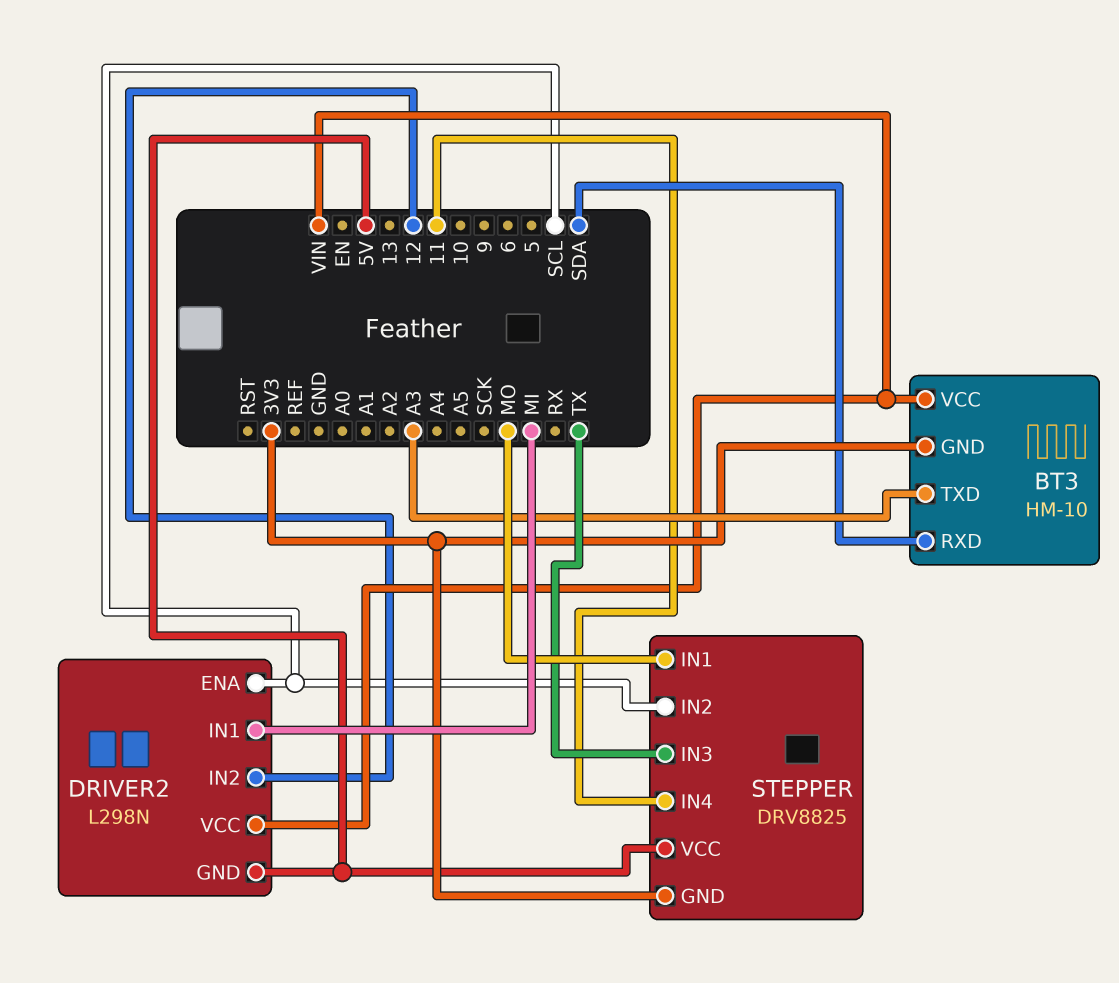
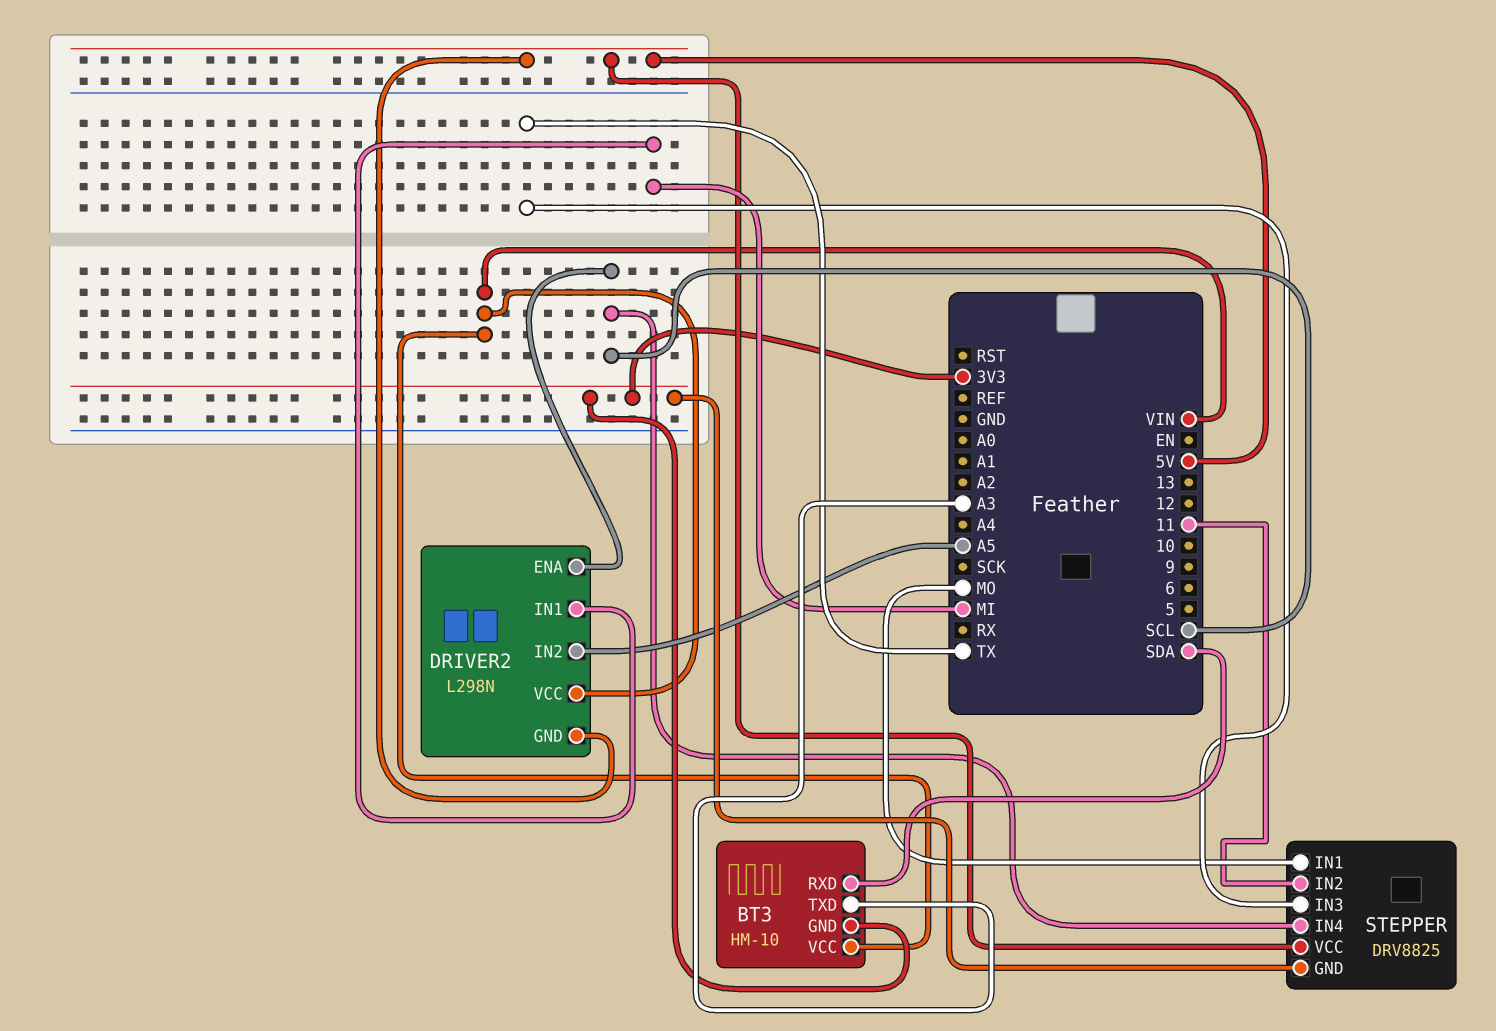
DRIVER2 pin IN2: 12 -> A5
STEPPER pin IN2: SCL -> 11
STEPPER pin IN4: 11 -> SCL

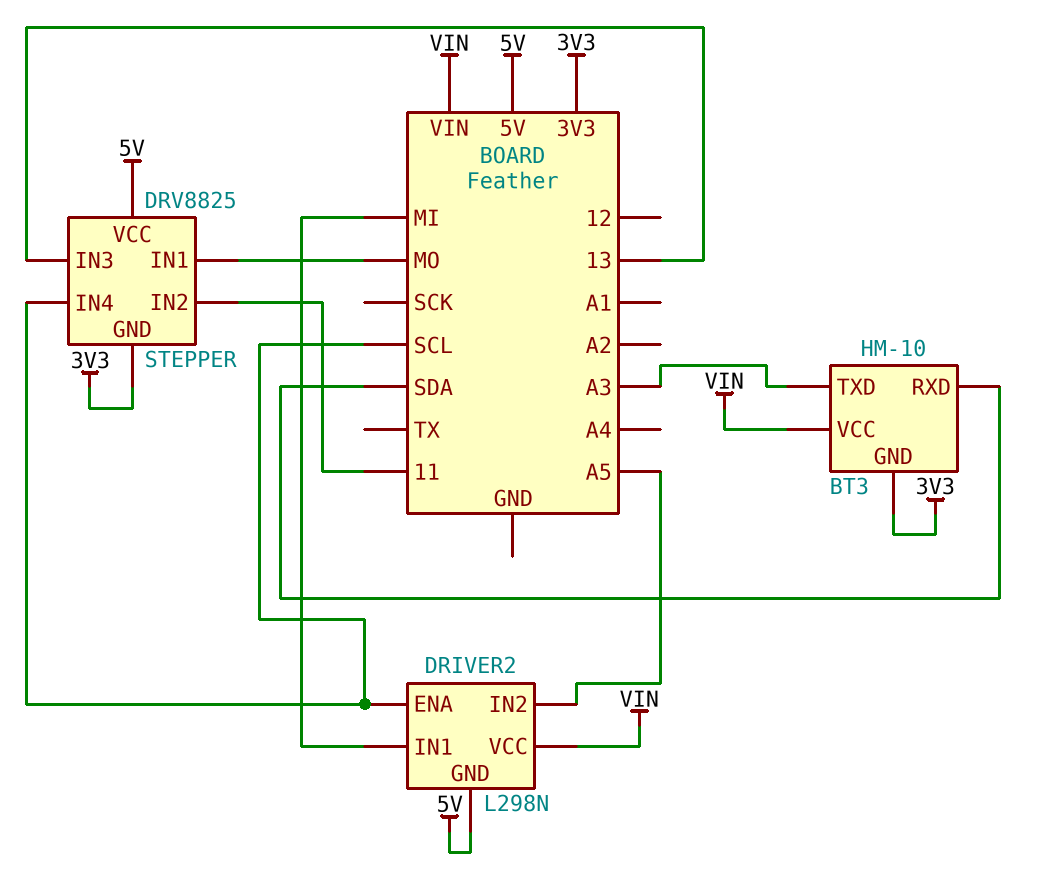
STEPPER pin IN3: TX -> 13

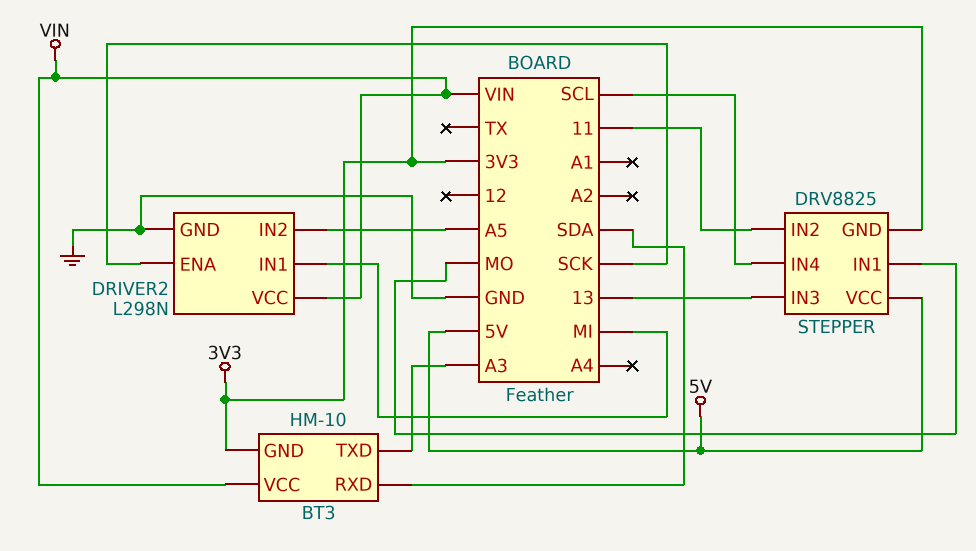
DRIVER2 pin ENA: SCL -> SCK
DRIVER2 pin GND: 5V -> GND

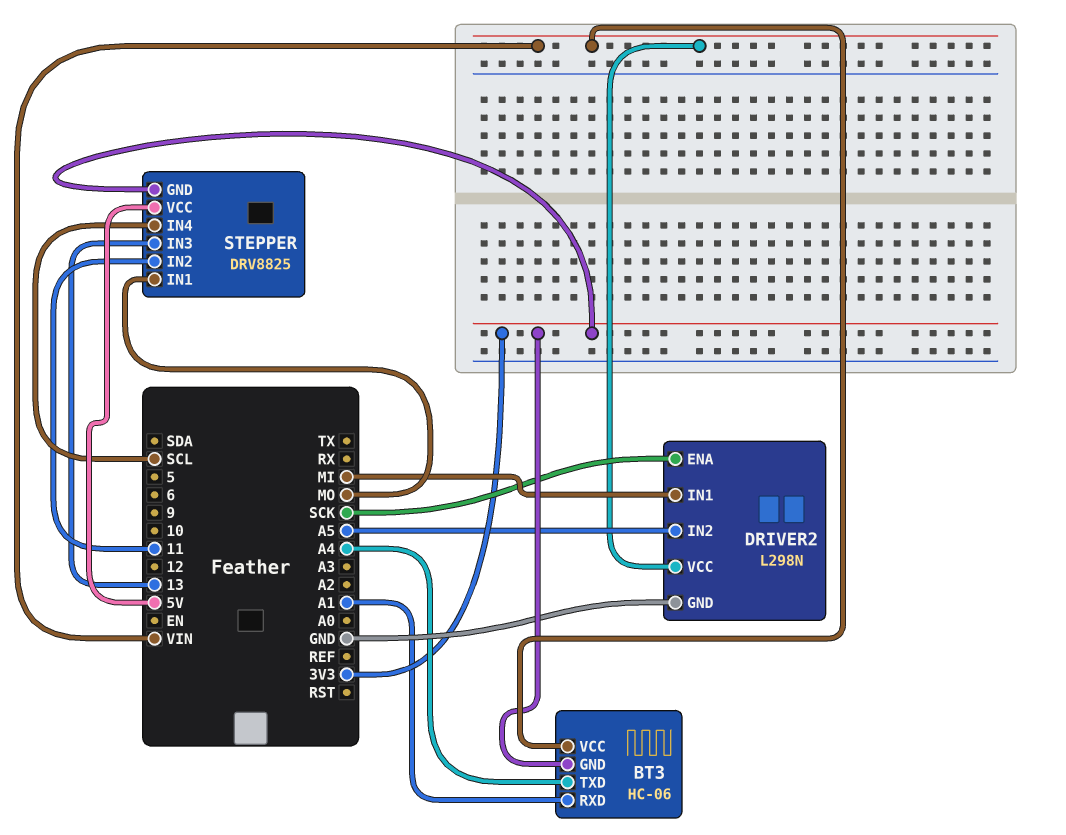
BT3: HM-10 -> HC-06
BT3 pin RXD: SDA -> A1
BT3 pin TXD: A3 -> A4

